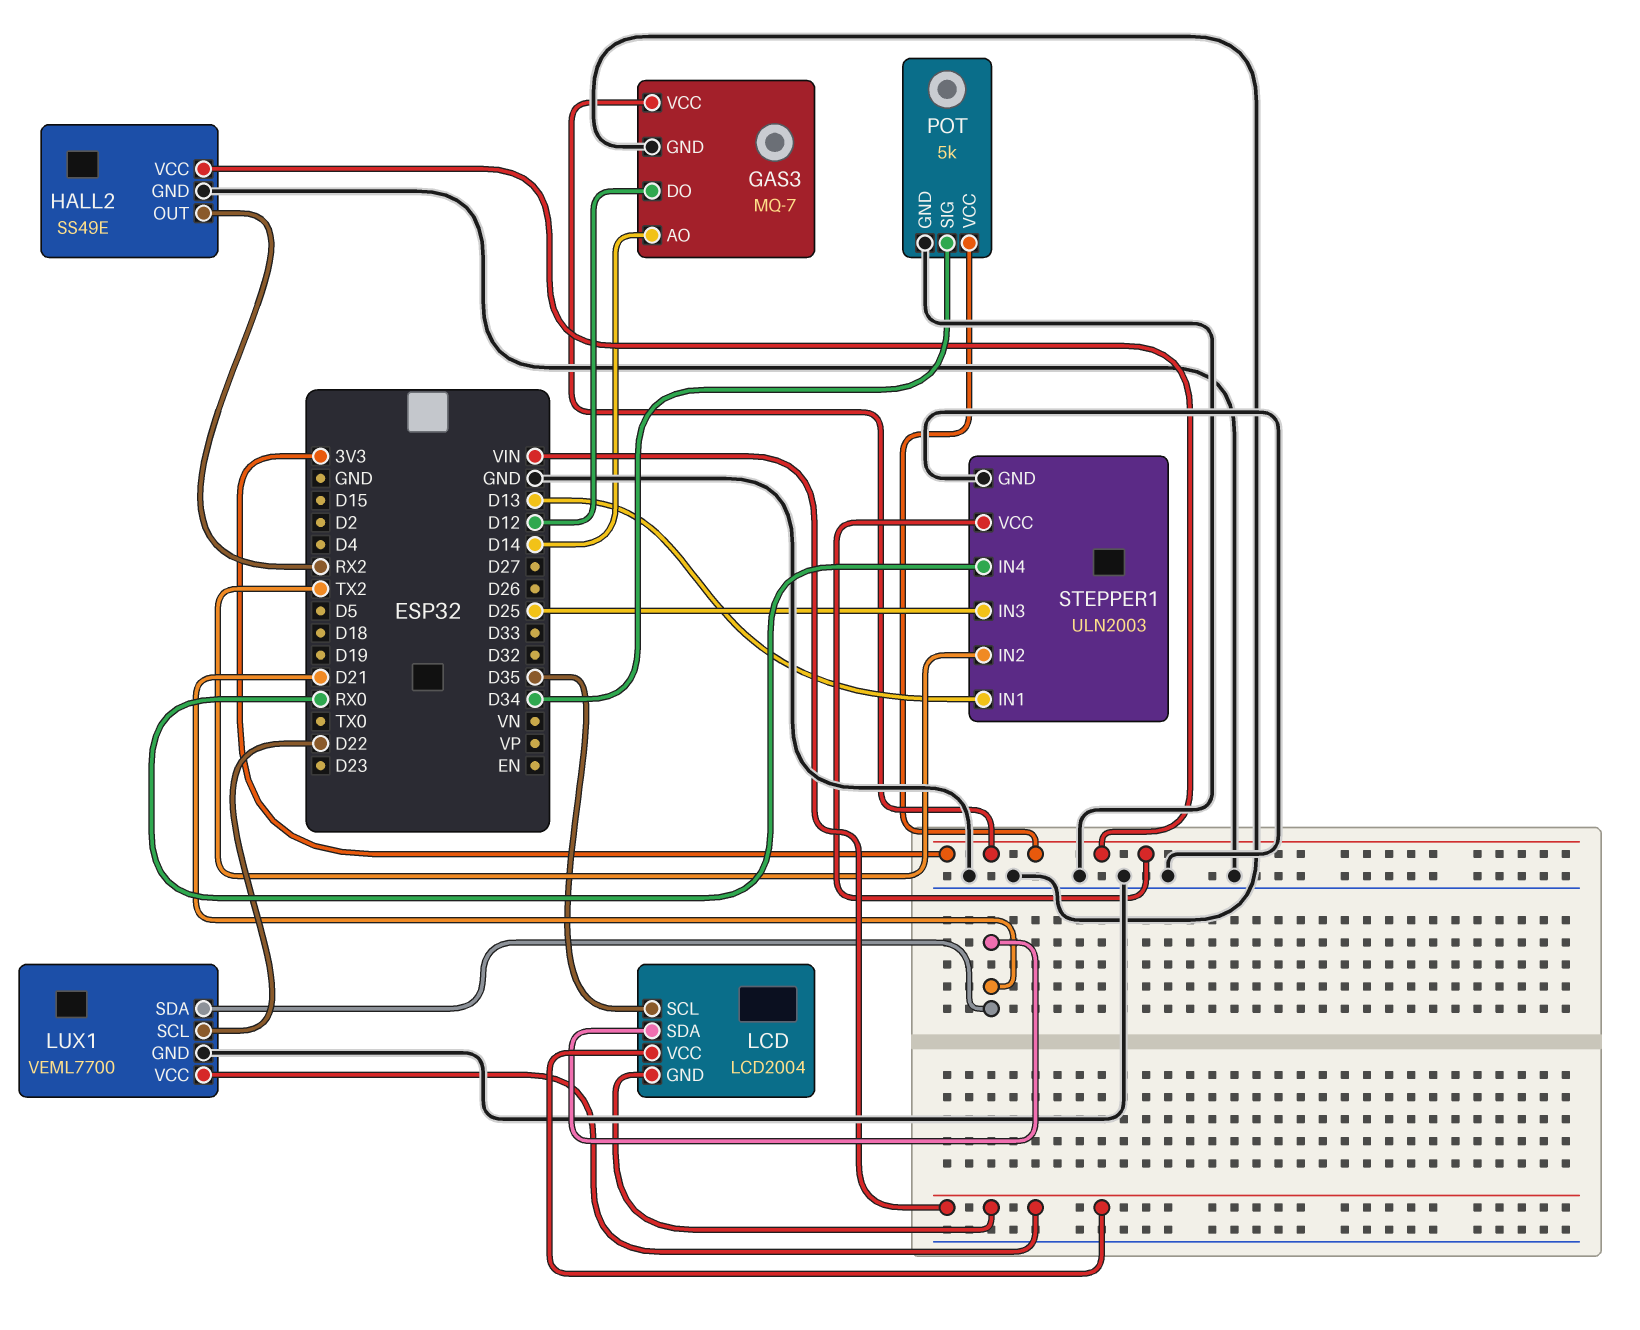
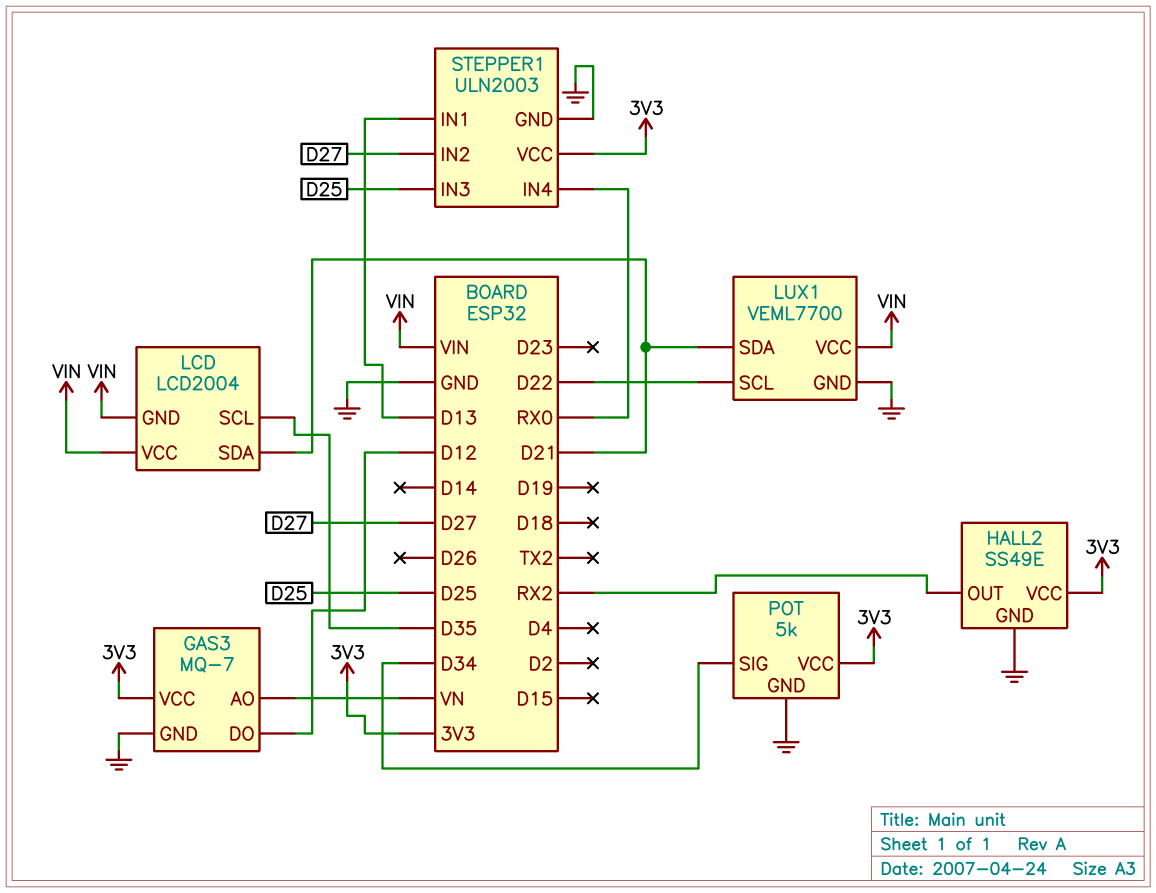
GAS3 pin AO: D14 -> VN
STEPPER1 pin IN2: TX2 -> D27

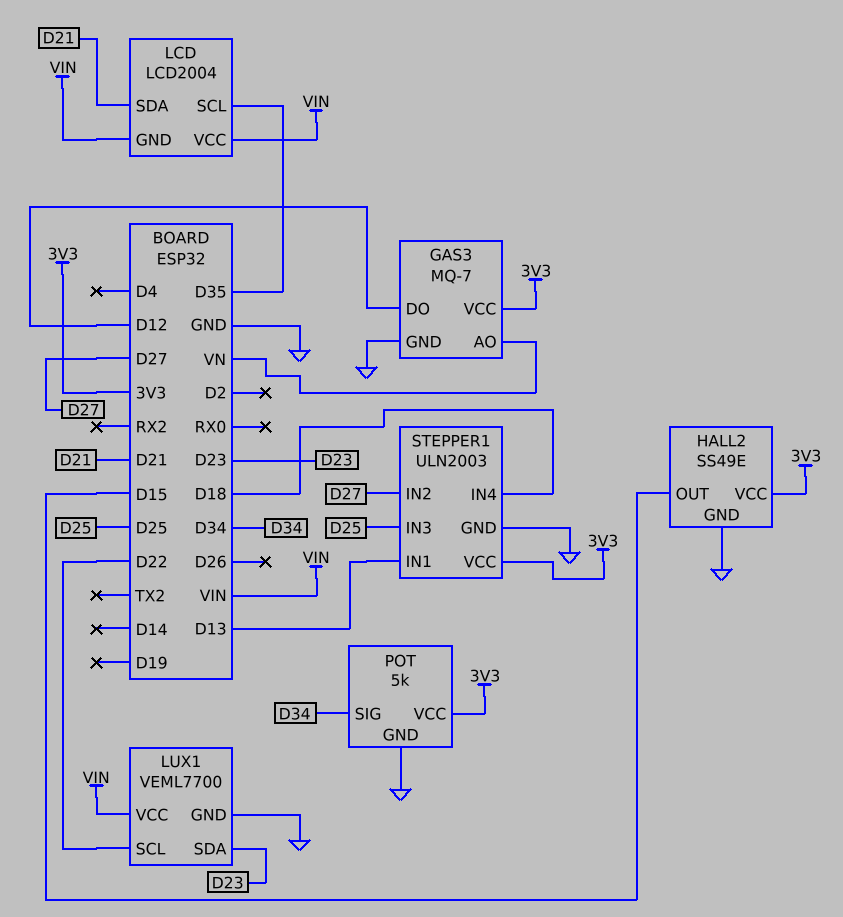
HALL2 pin OUT: RX2 -> D15
LUX1 pin SDA: D21 -> D23
STEPPER1 pin IN4: RX0 -> D18

